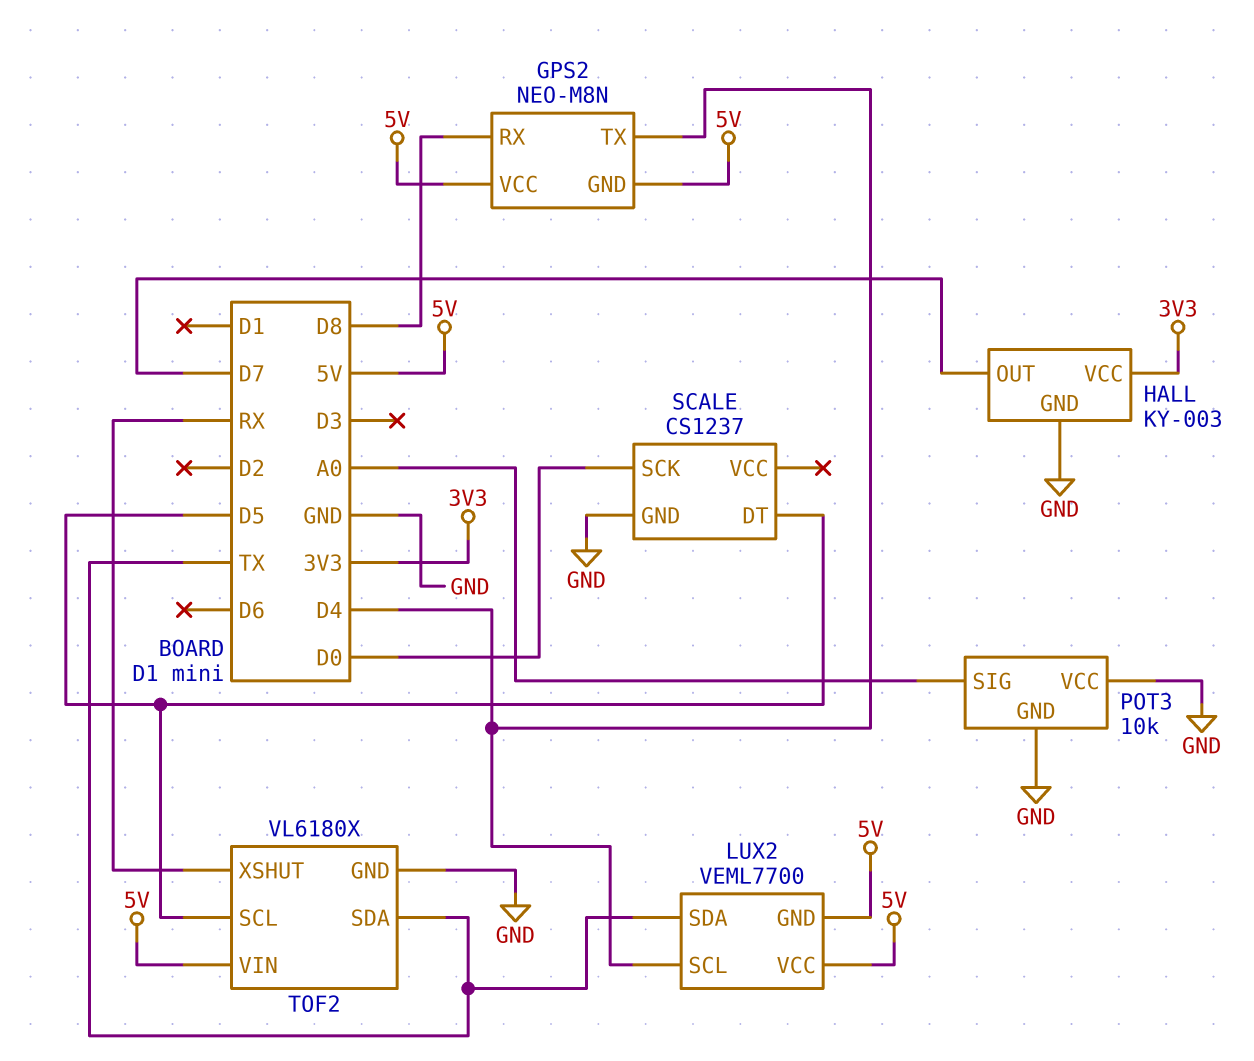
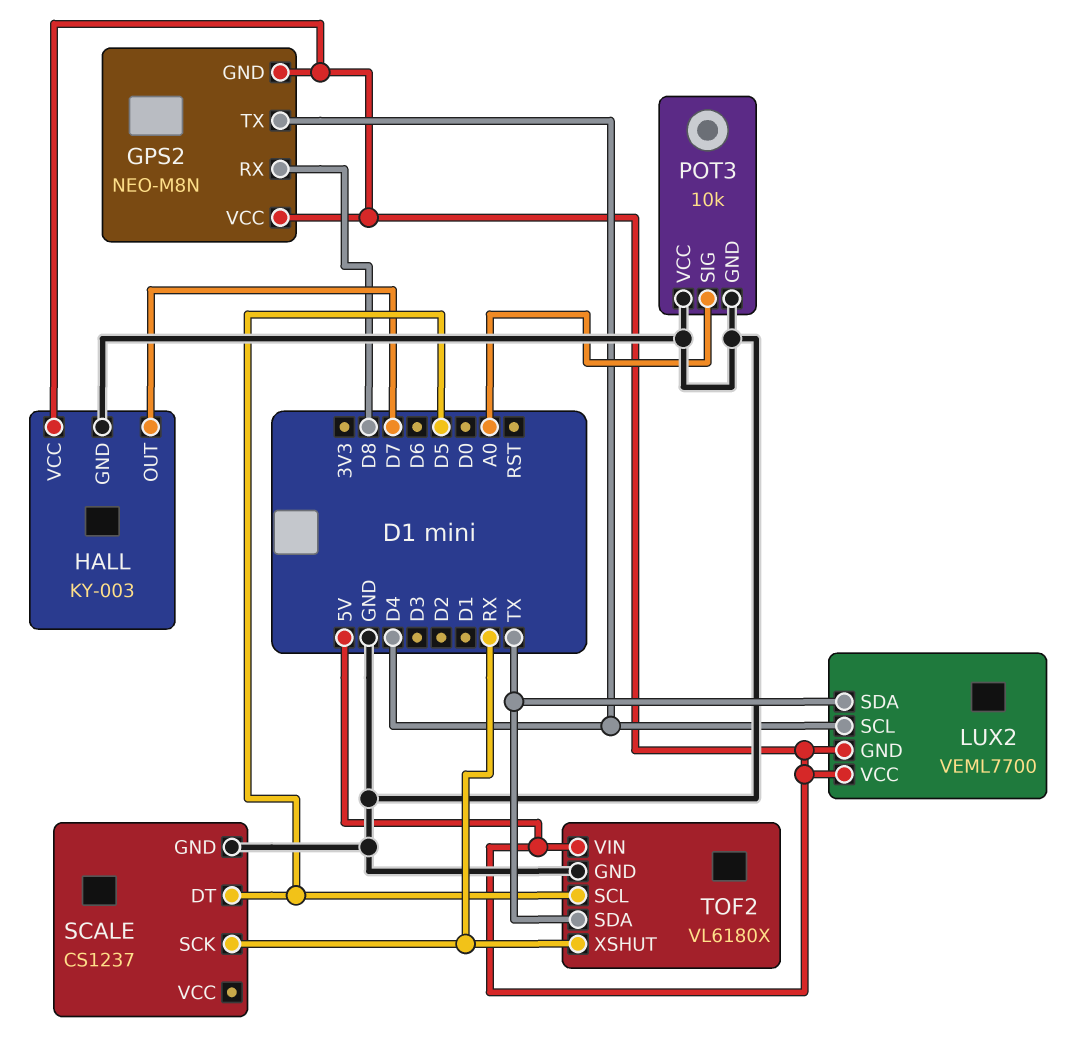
HALL pin VCC: 3V3 -> 5V
SCALE pin SCK: D0 -> RX

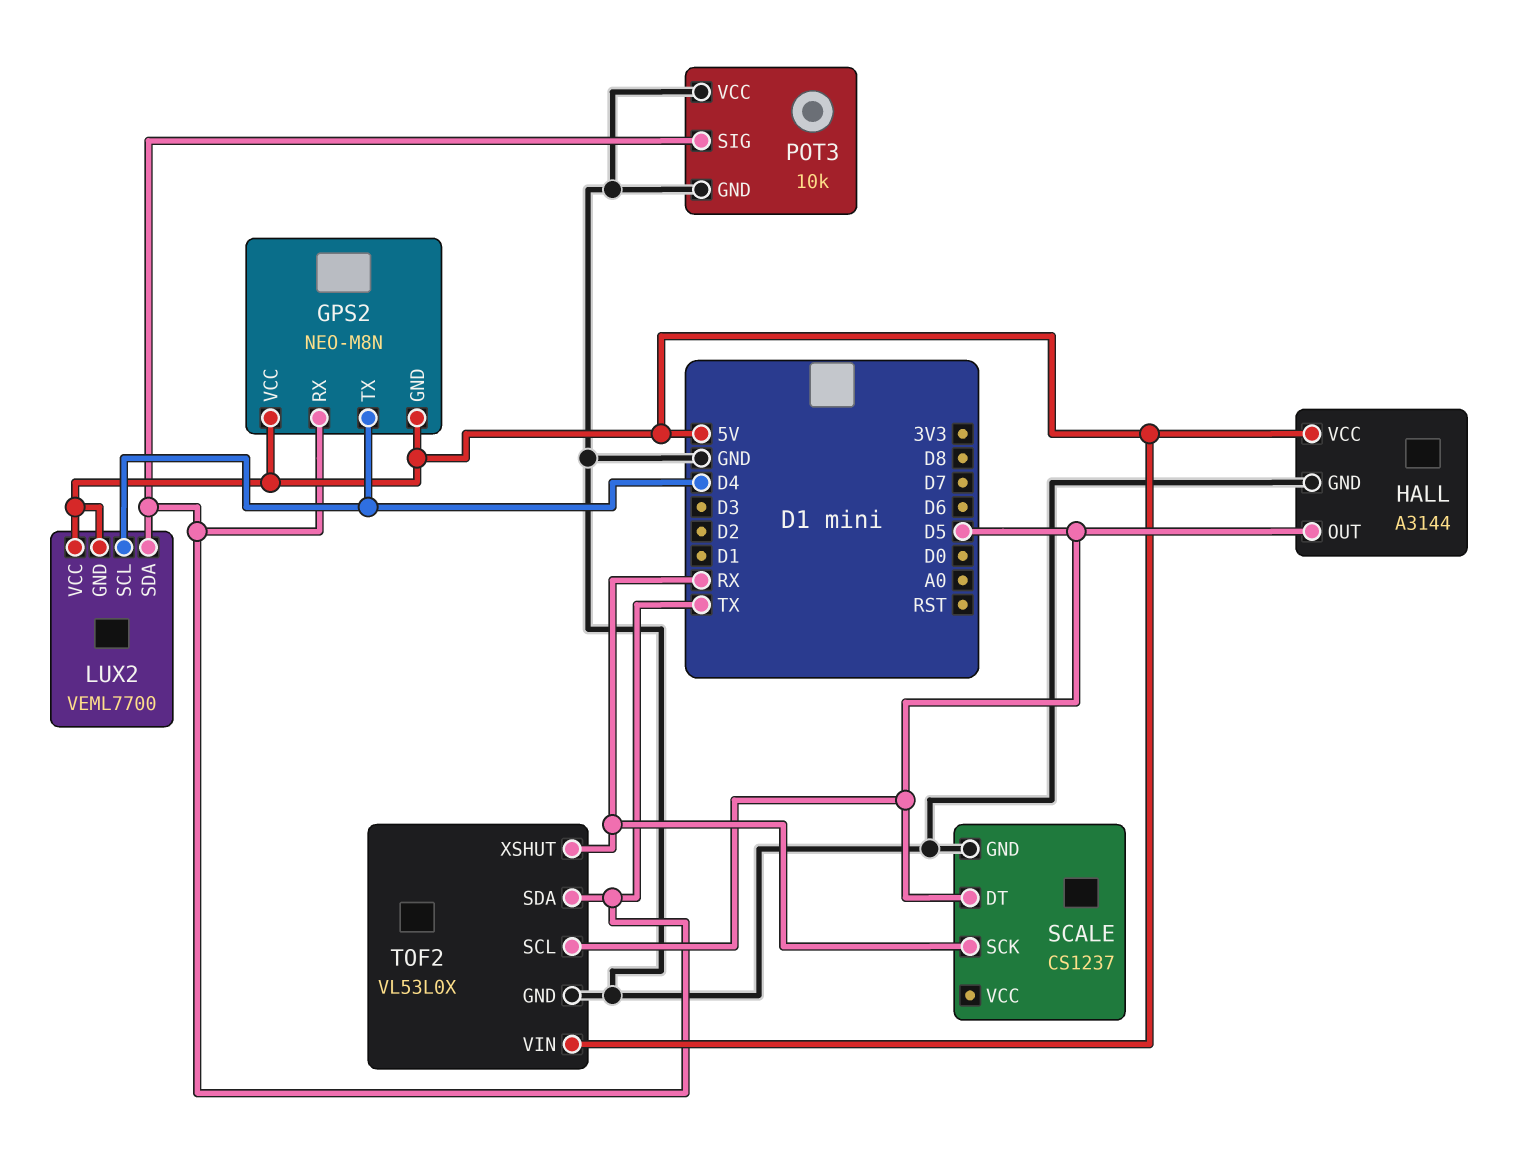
GPS2 pin RX: D8 -> TX
HALL: KY-003 -> A3144
HALL pin OUT: D7 -> D5
POT3 pin SIG: A0 -> TX
TOF2: VL6180X -> VL53L0X

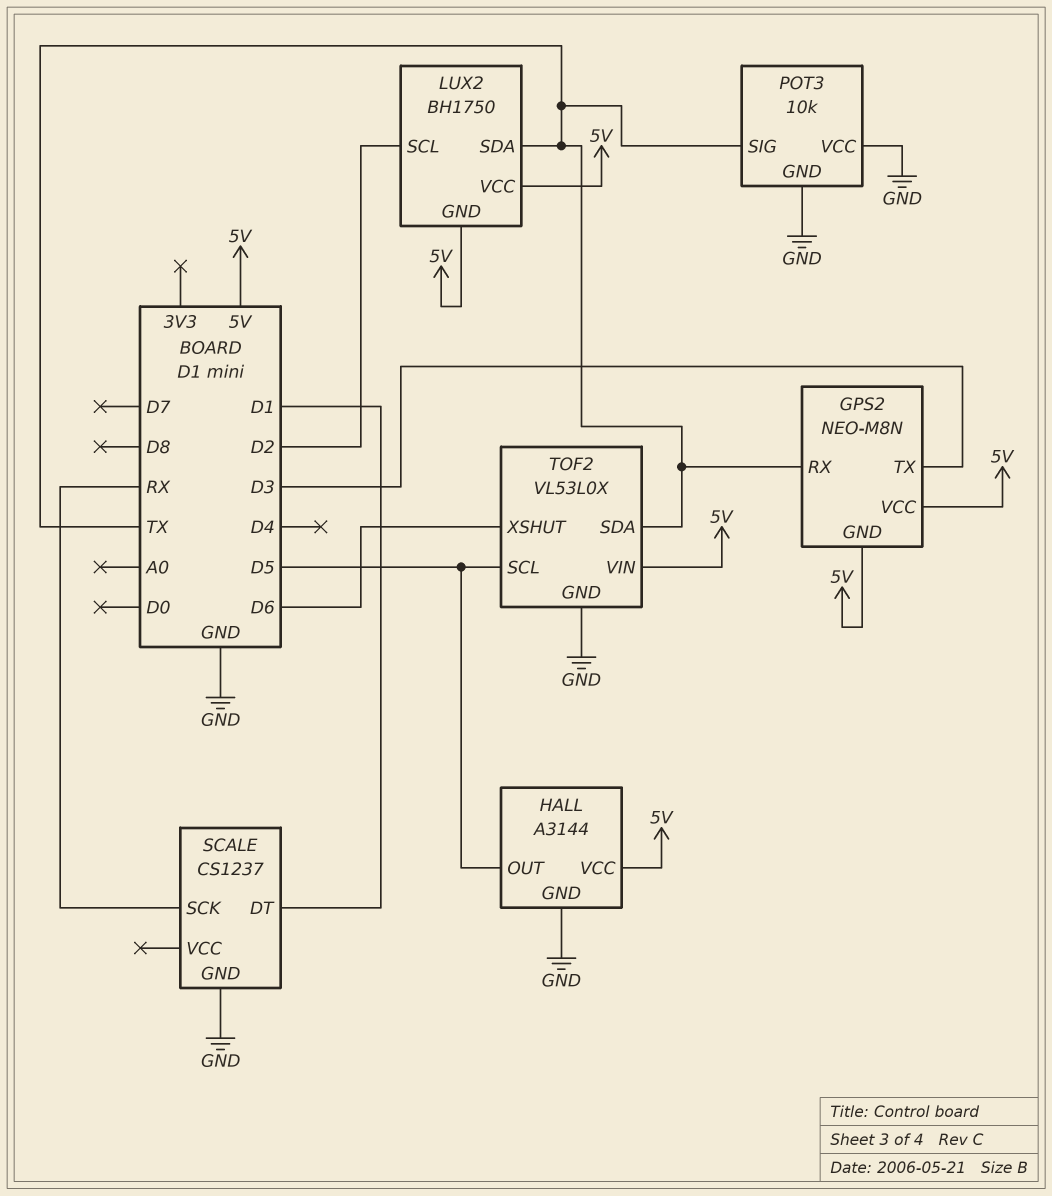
GPS2 pin TX: D4 -> D3
LUX2: VEML7700 -> BH1750
LUX2 pin SCL: D4 -> D2
SCALE pin DT: D5 -> D1
TOF2 pin XSHUT: RX -> D6

